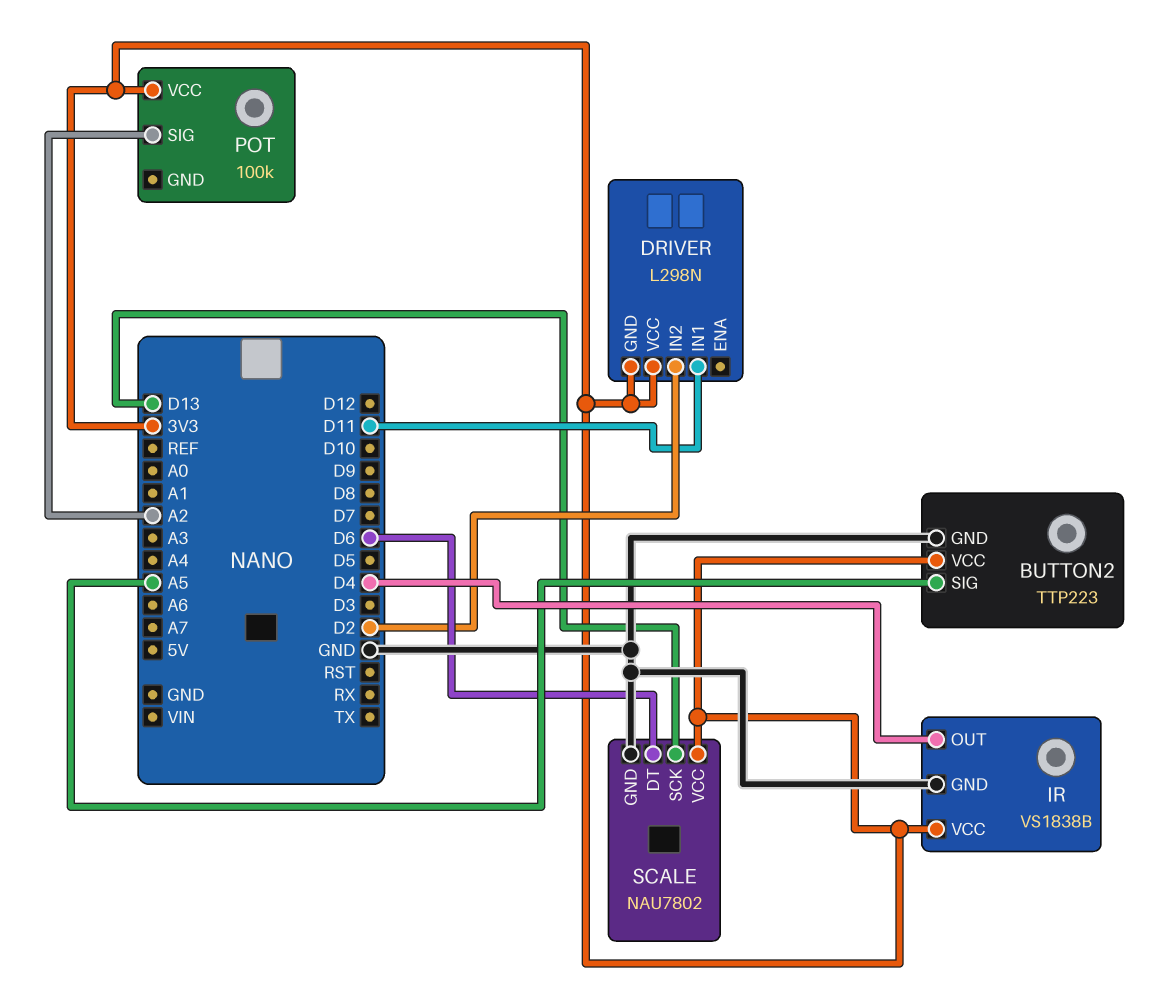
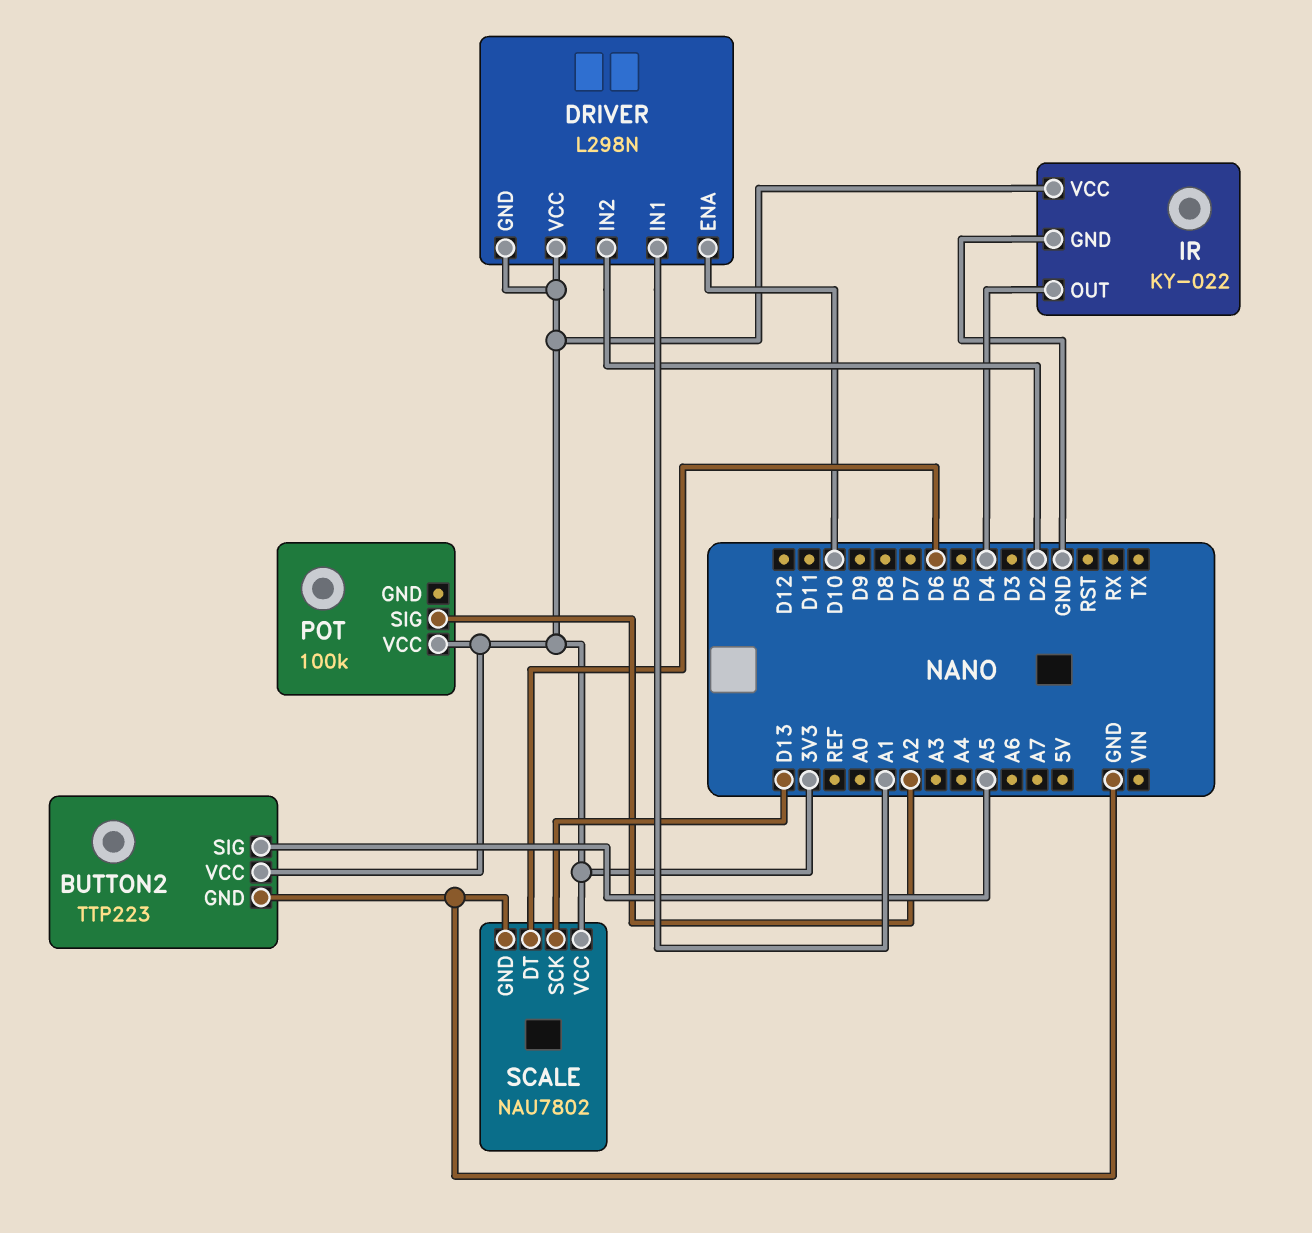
DRIVER pin ENA: none -> D10
DRIVER pin IN1: D11 -> A1
IR: VS1838B -> KY-022

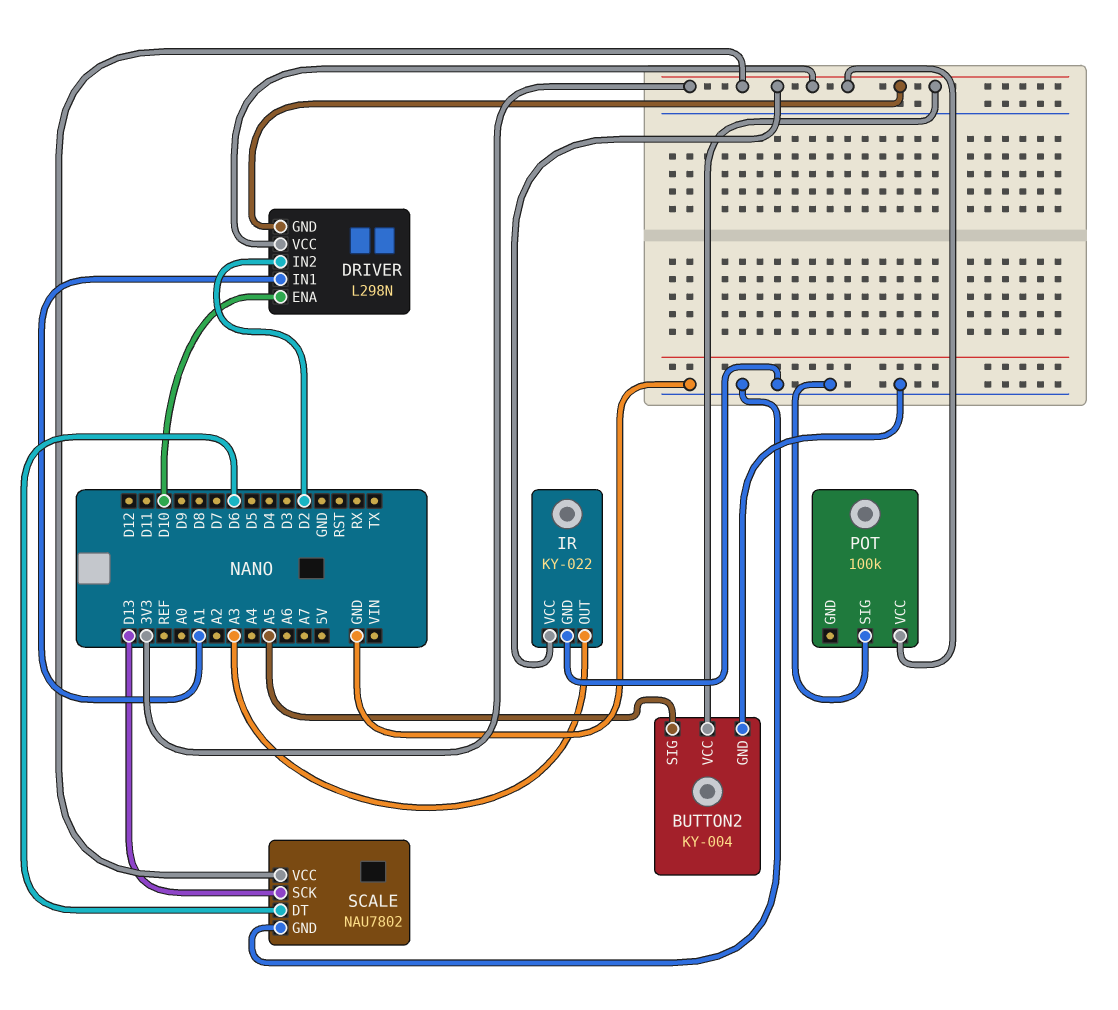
BUTTON2: TTP223 -> KY-004
IR pin OUT: D4 -> A3
POT pin SIG: A2 -> GND

